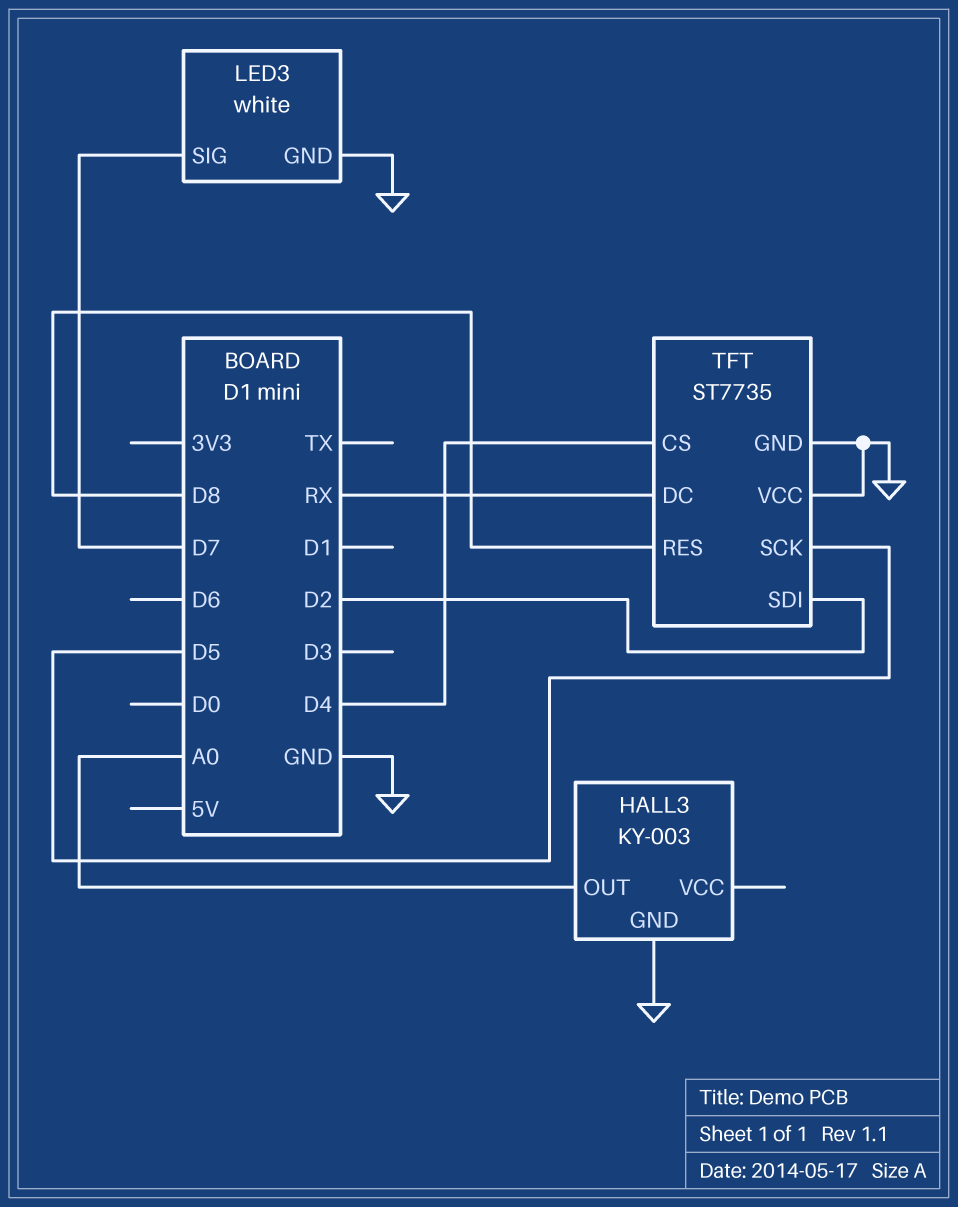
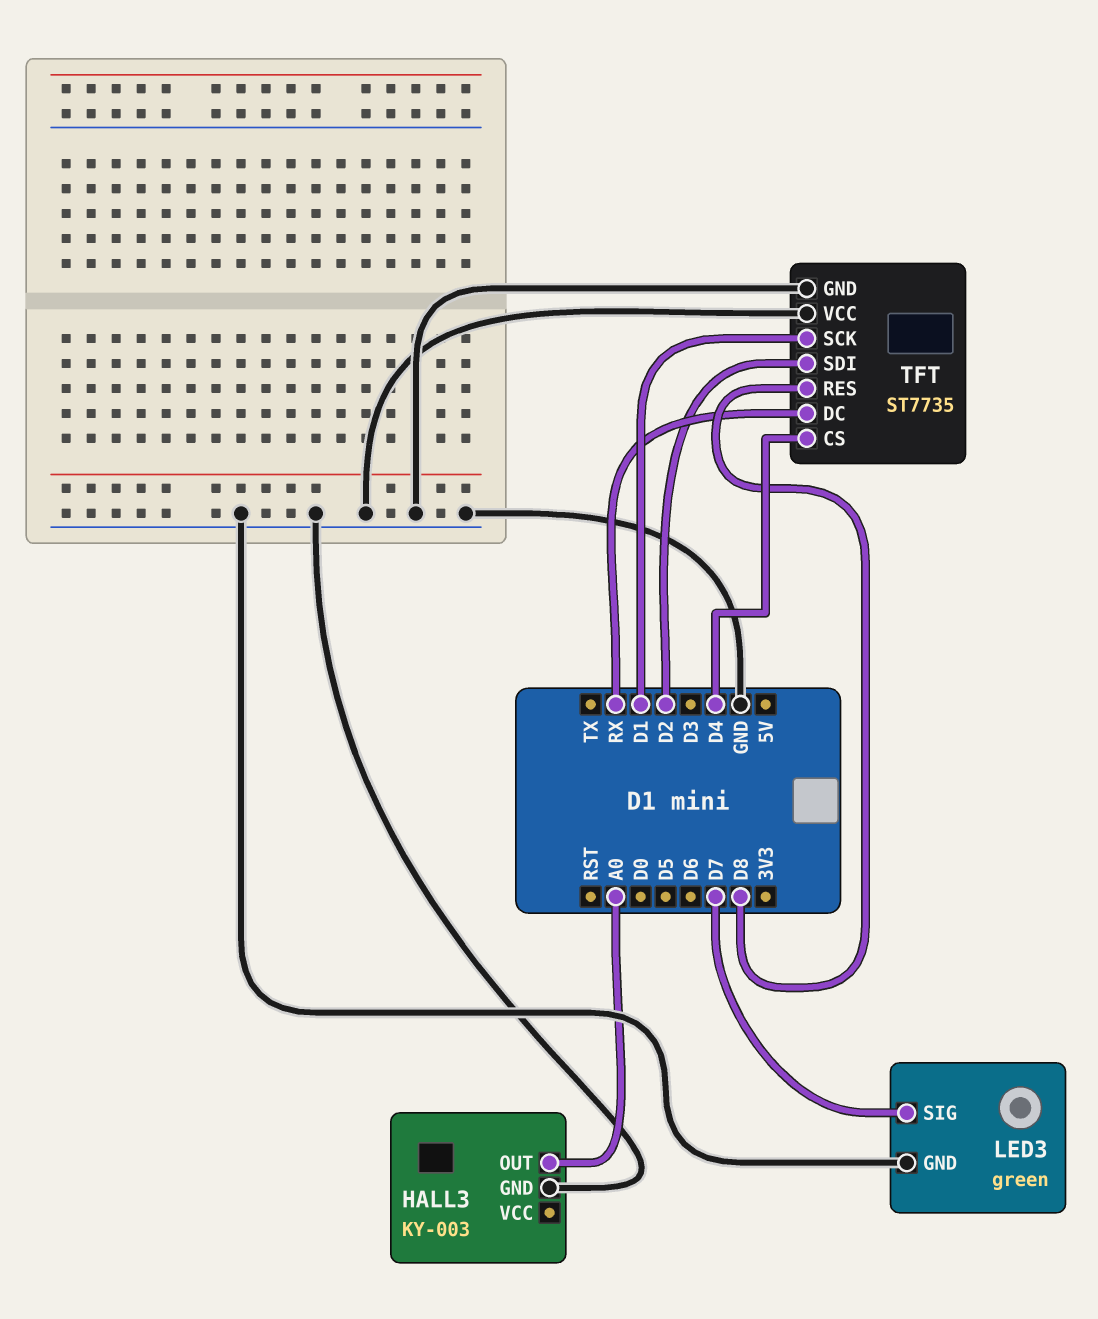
LED3: white -> green
TFT pin SCK: D5 -> D1

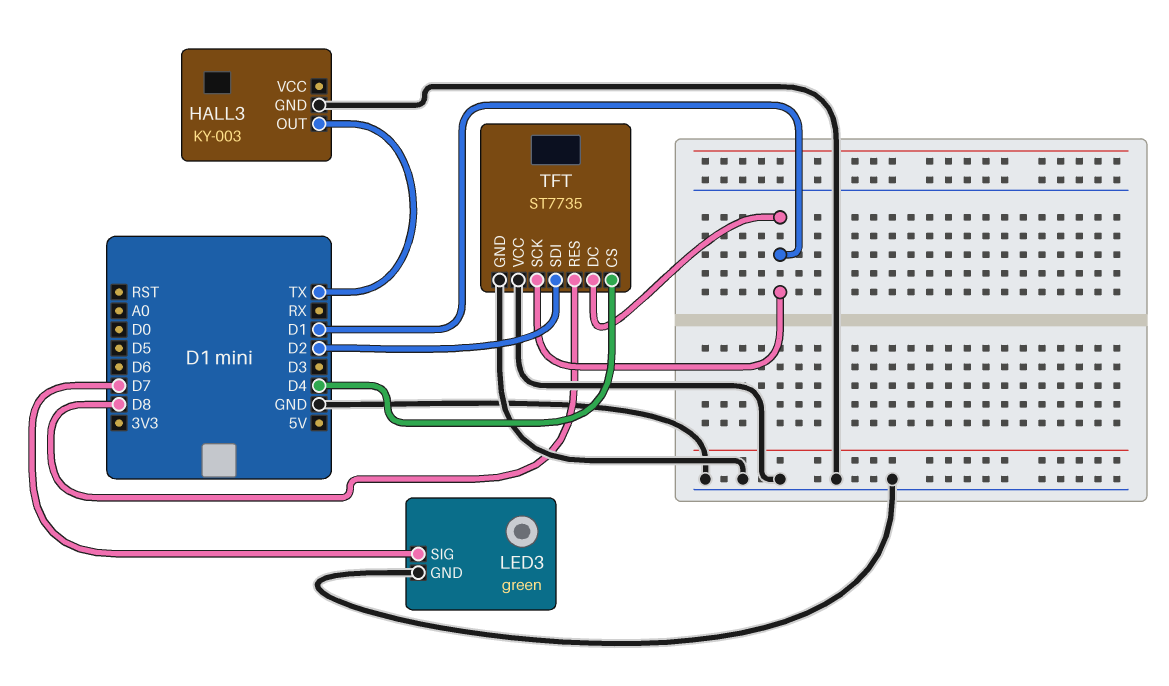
HALL3 pin OUT: A0 -> TX
TFT pin DC: RX -> D1

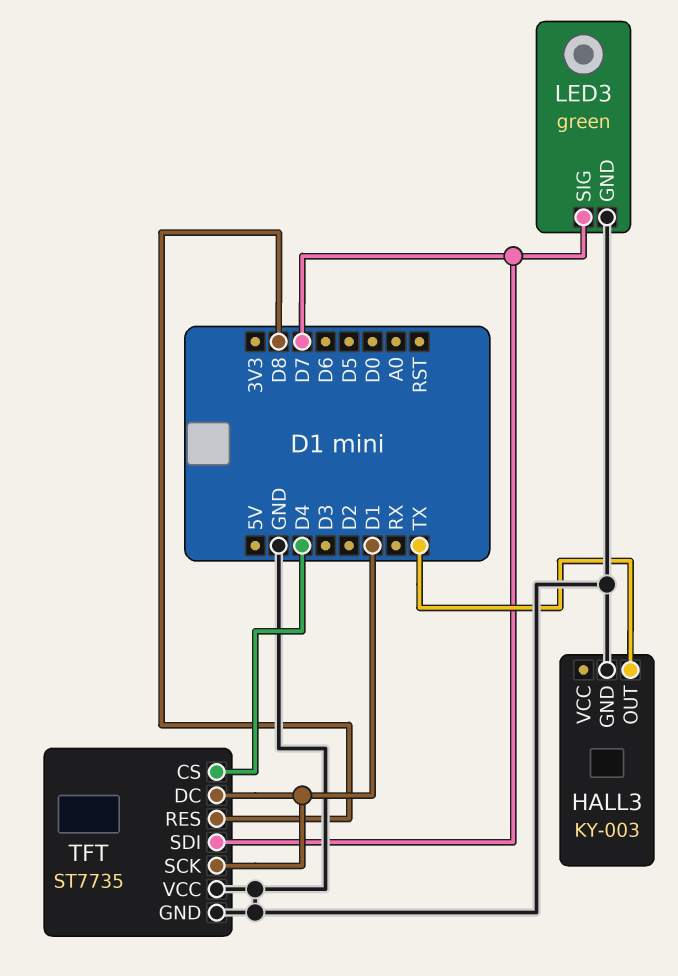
TFT pin SDI: D2 -> D7

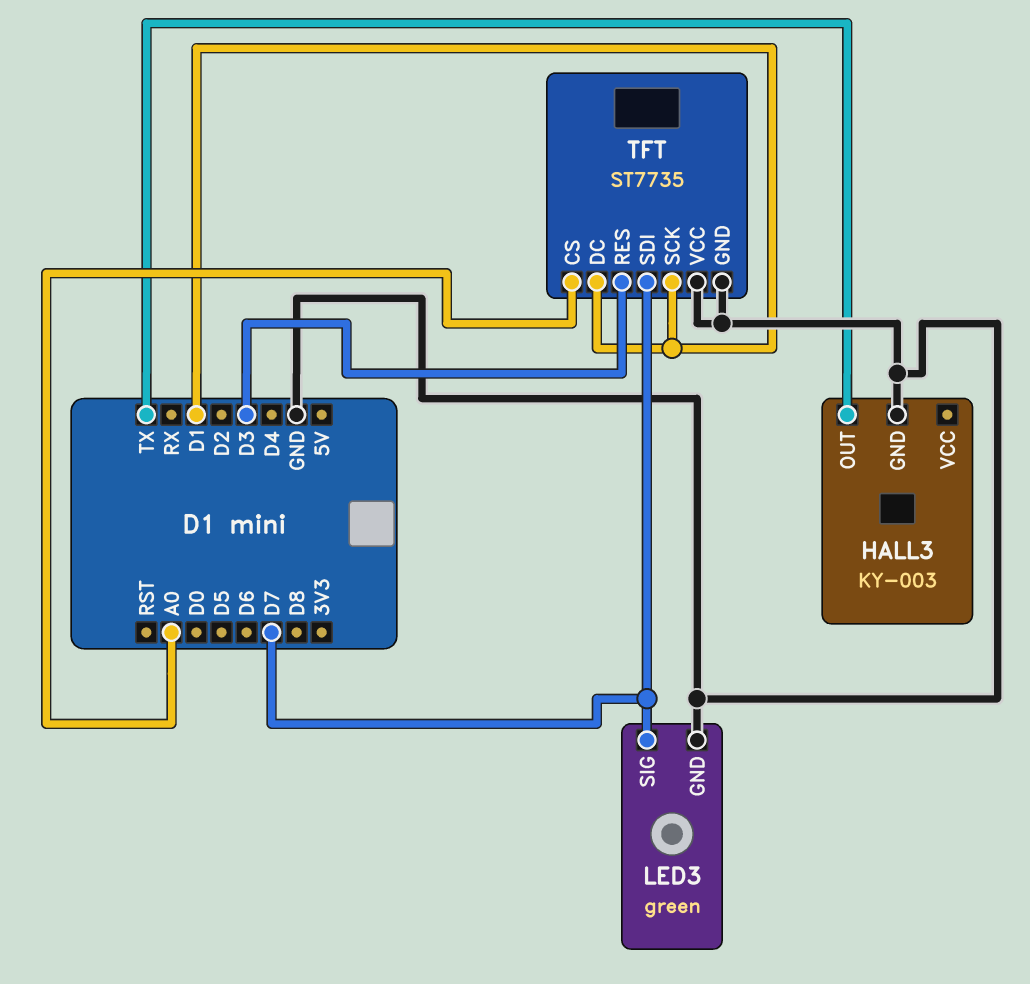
TFT pin CS: D4 -> A0
TFT pin RES: D8 -> D3

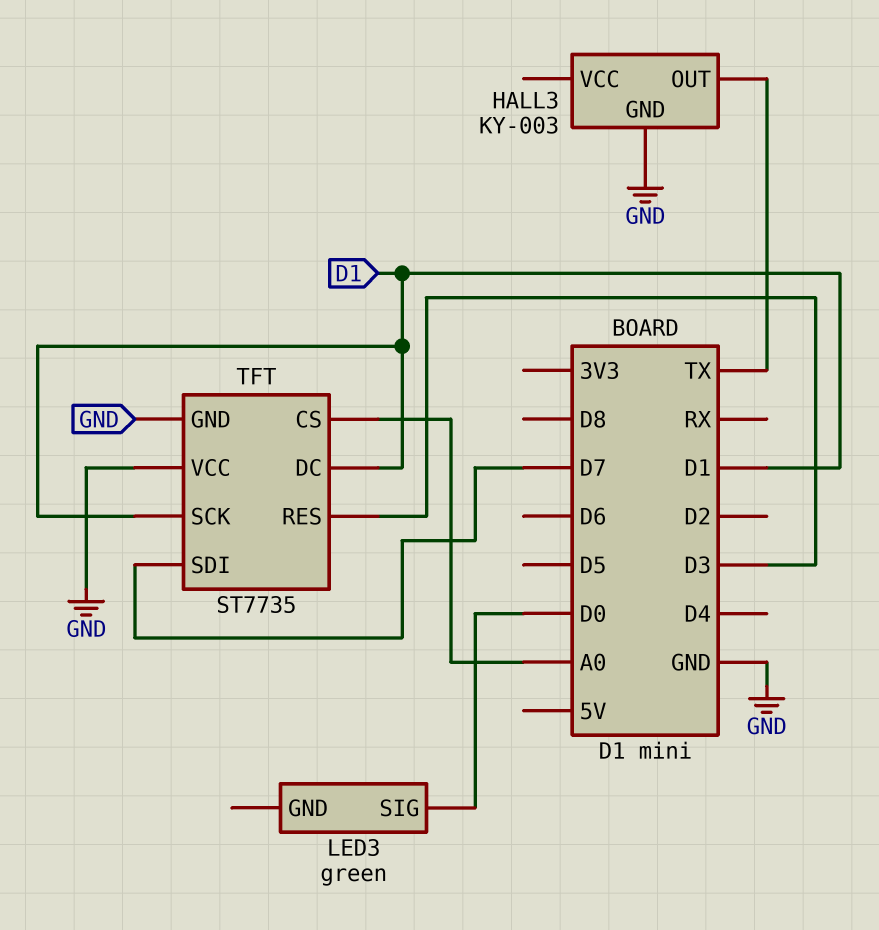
LED3 pin GND: GND -> none
LED3 pin SIG: D7 -> D0

